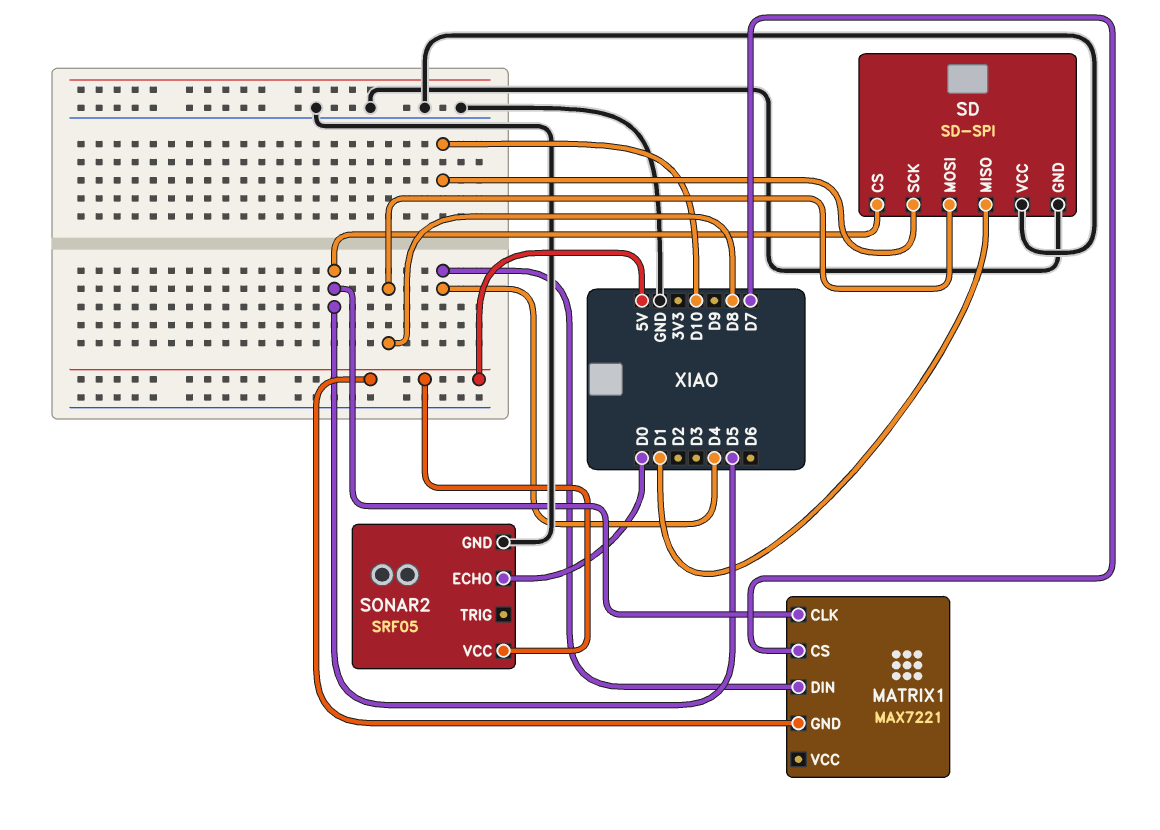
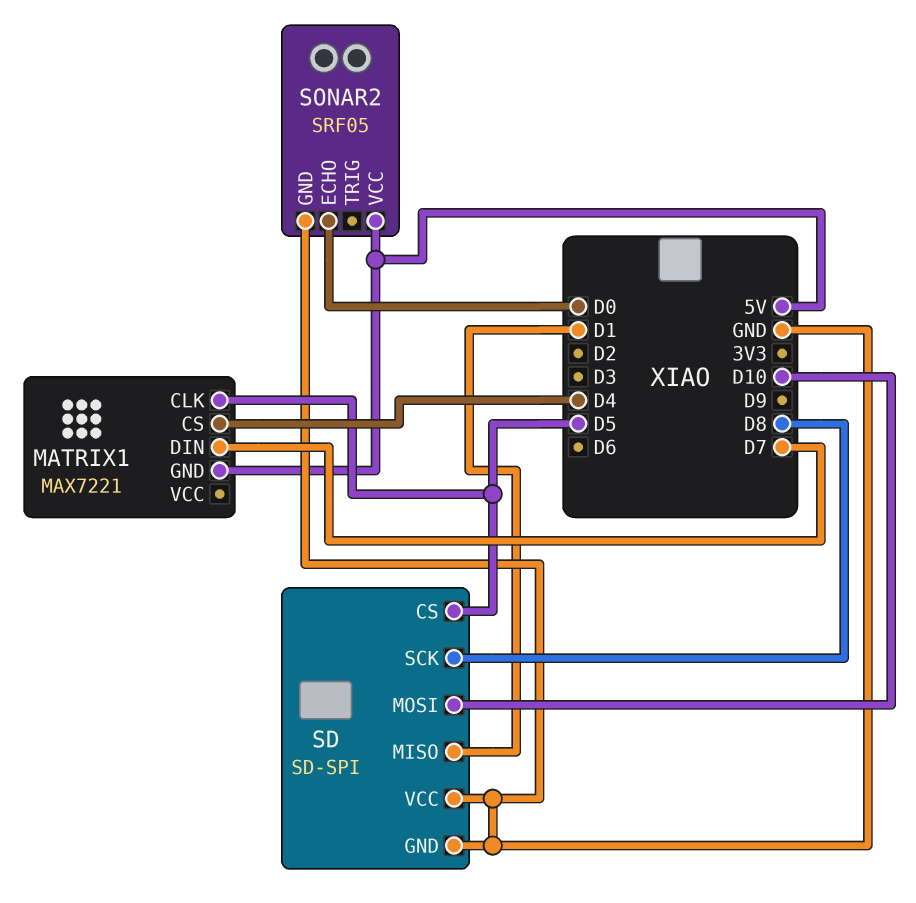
MATRIX1 pin CS: D7 -> D4
MATRIX1 pin DIN: D4 -> D7
SD pin MOSI: D8 -> D10
SD pin SCK: D10 -> D8

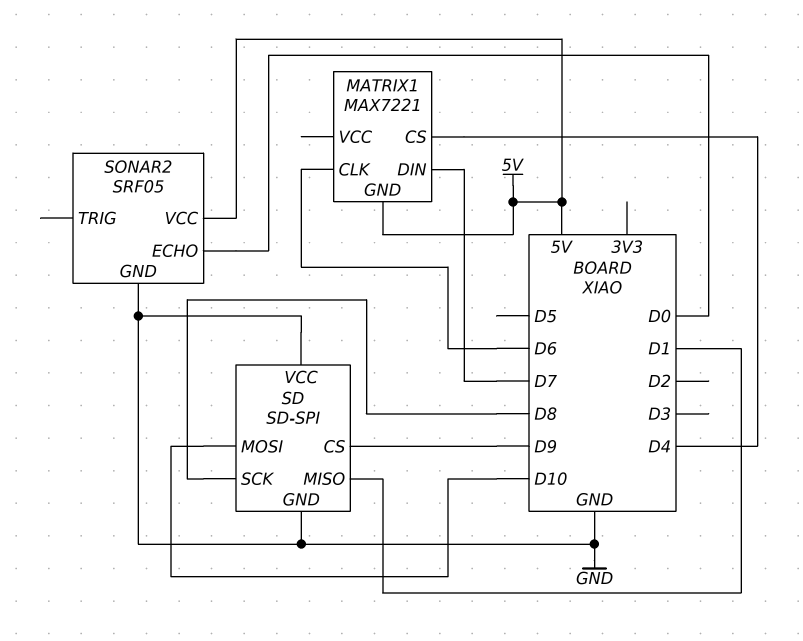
MATRIX1 pin CLK: D5 -> D6
SD pin CS: D5 -> D9

